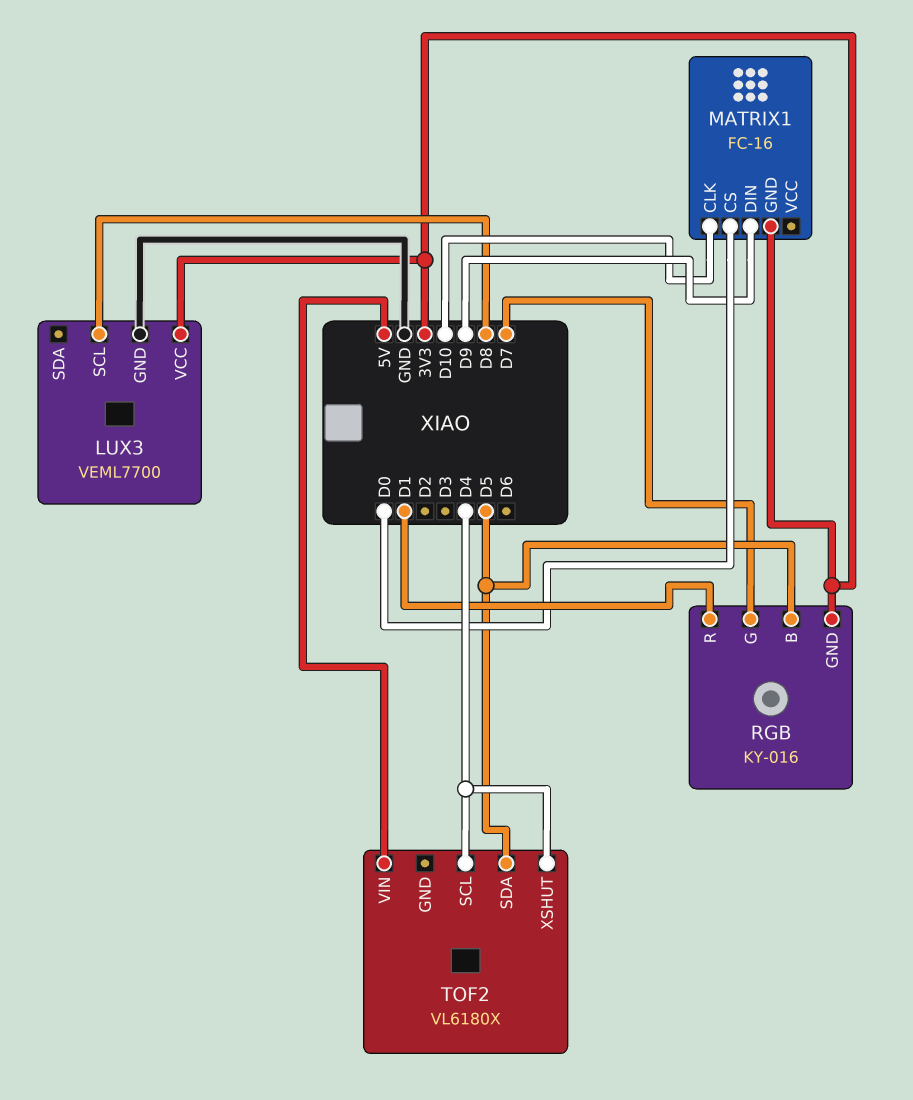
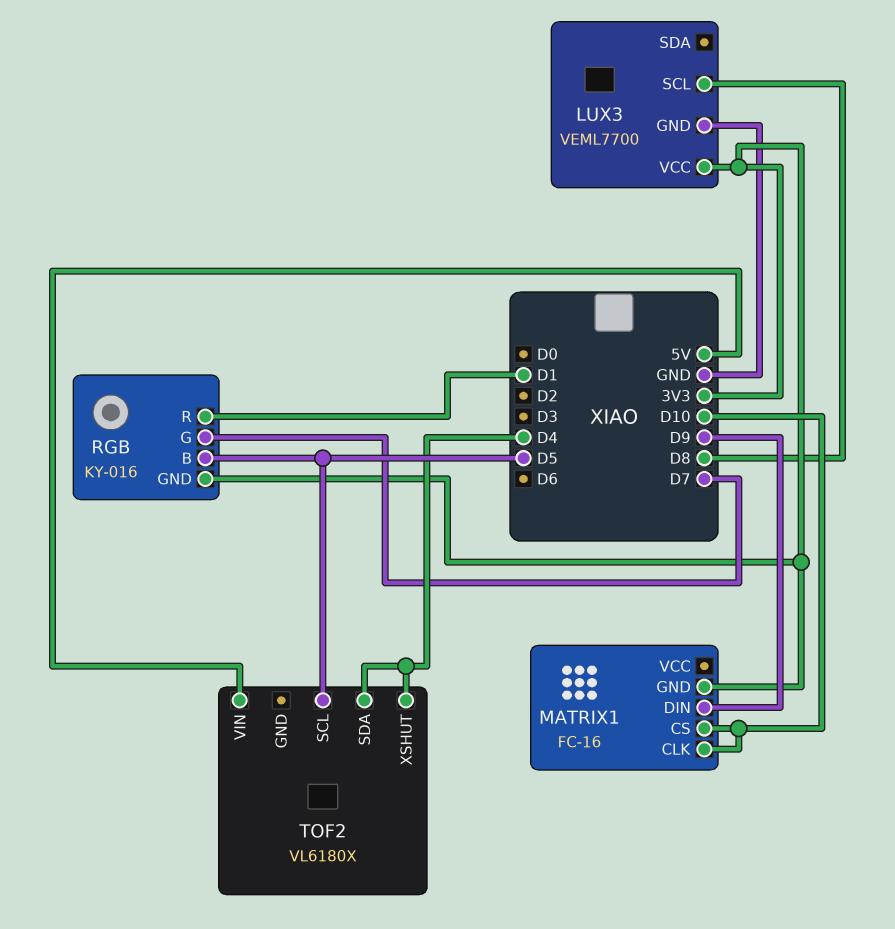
MATRIX1 pin CS: D0 -> D10
TOF2 pin SCL: D4 -> D5
TOF2 pin SDA: D5 -> D4

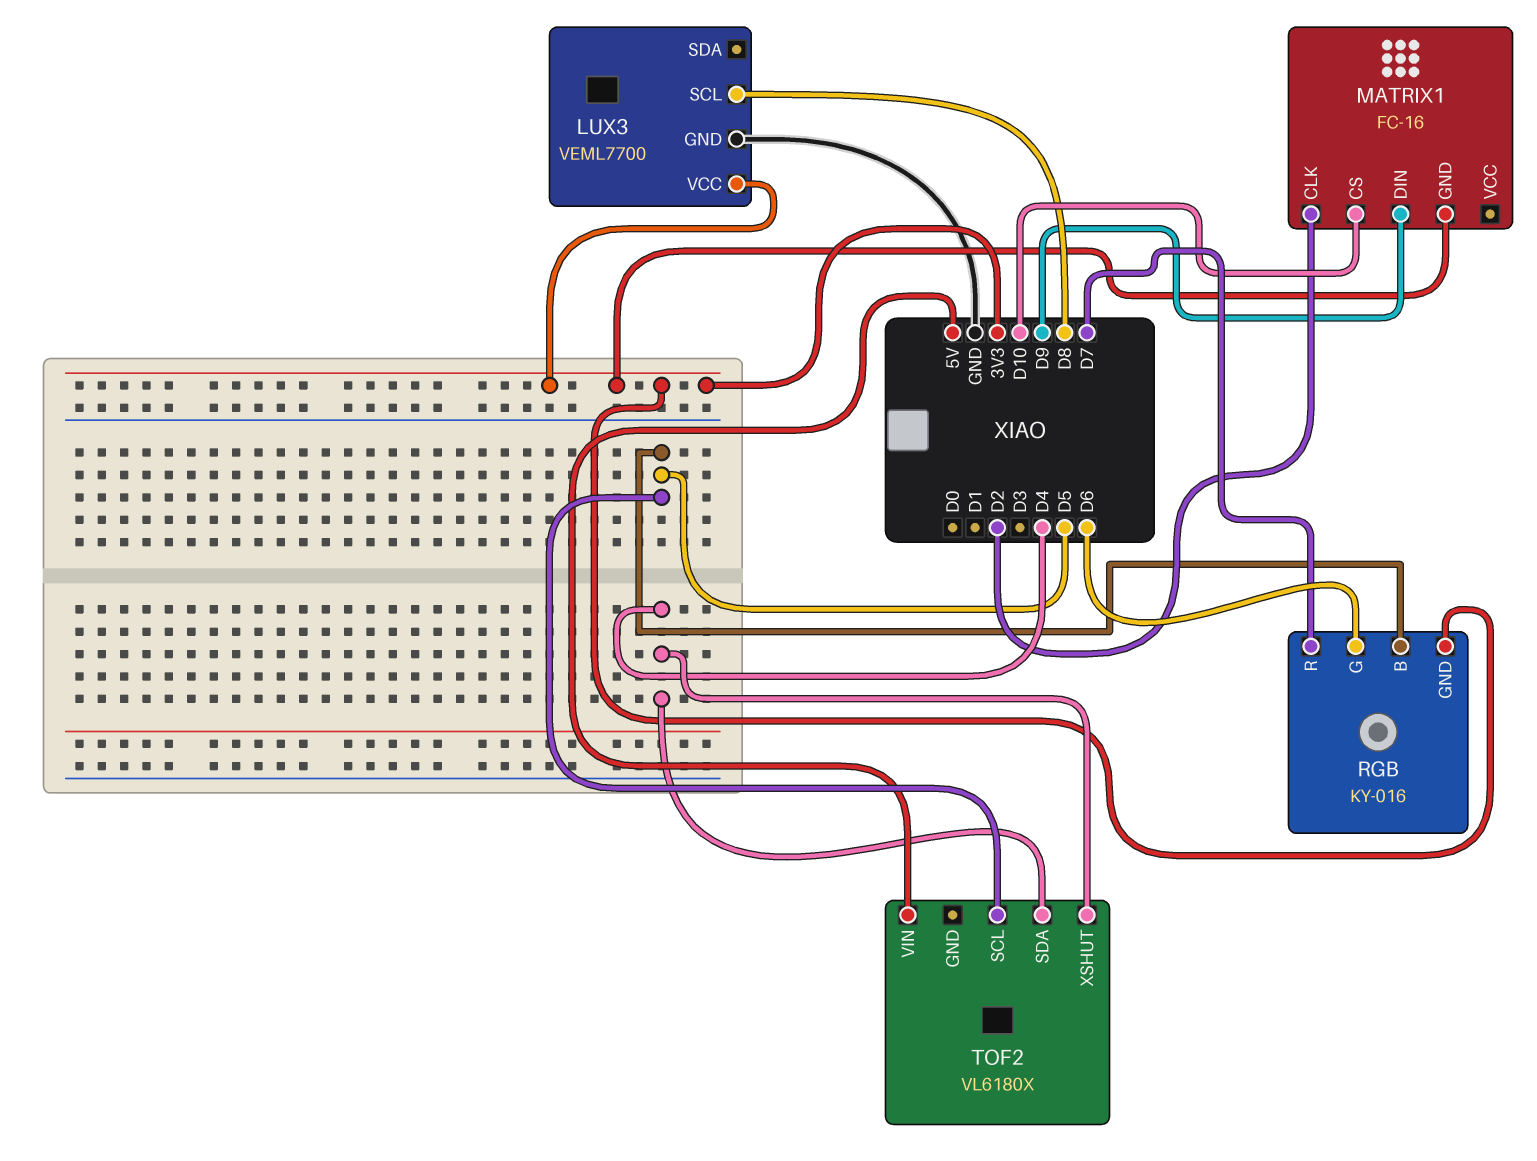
MATRIX1 pin CLK: D10 -> D2
RGB pin G: D7 -> D6
RGB pin R: D1 -> D7

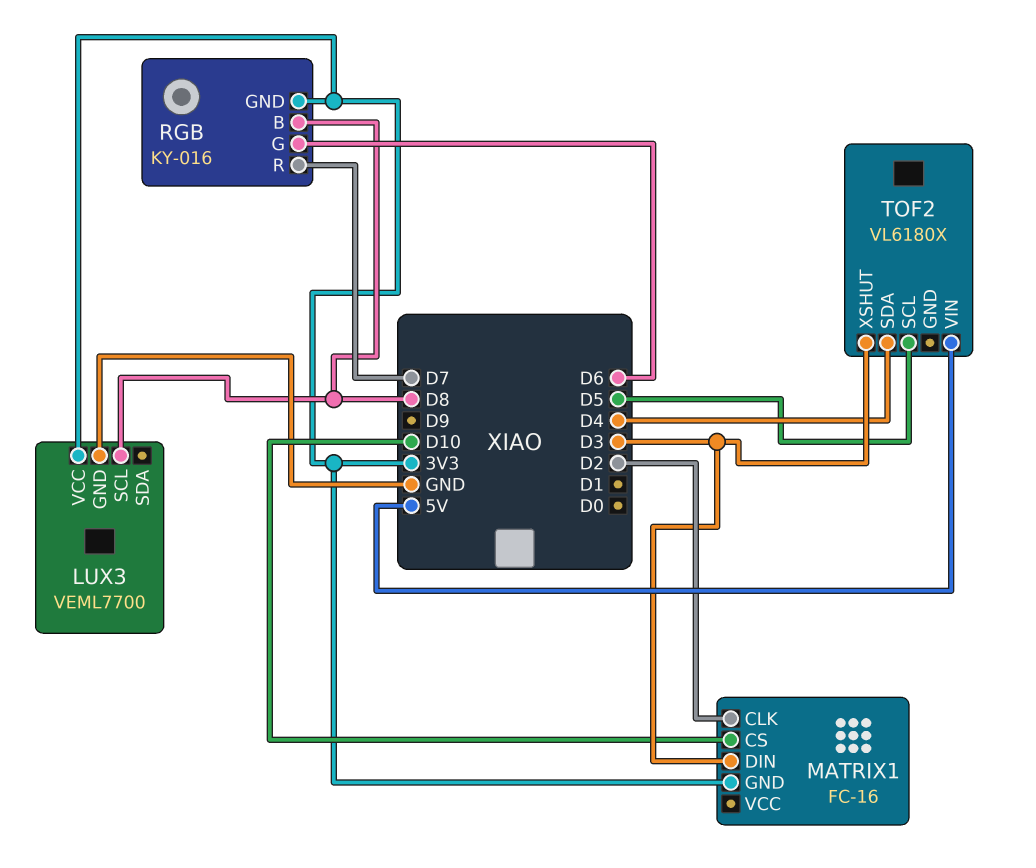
MATRIX1 pin DIN: D9 -> D3
RGB pin B: D5 -> D8
TOF2 pin XSHUT: D4 -> D3

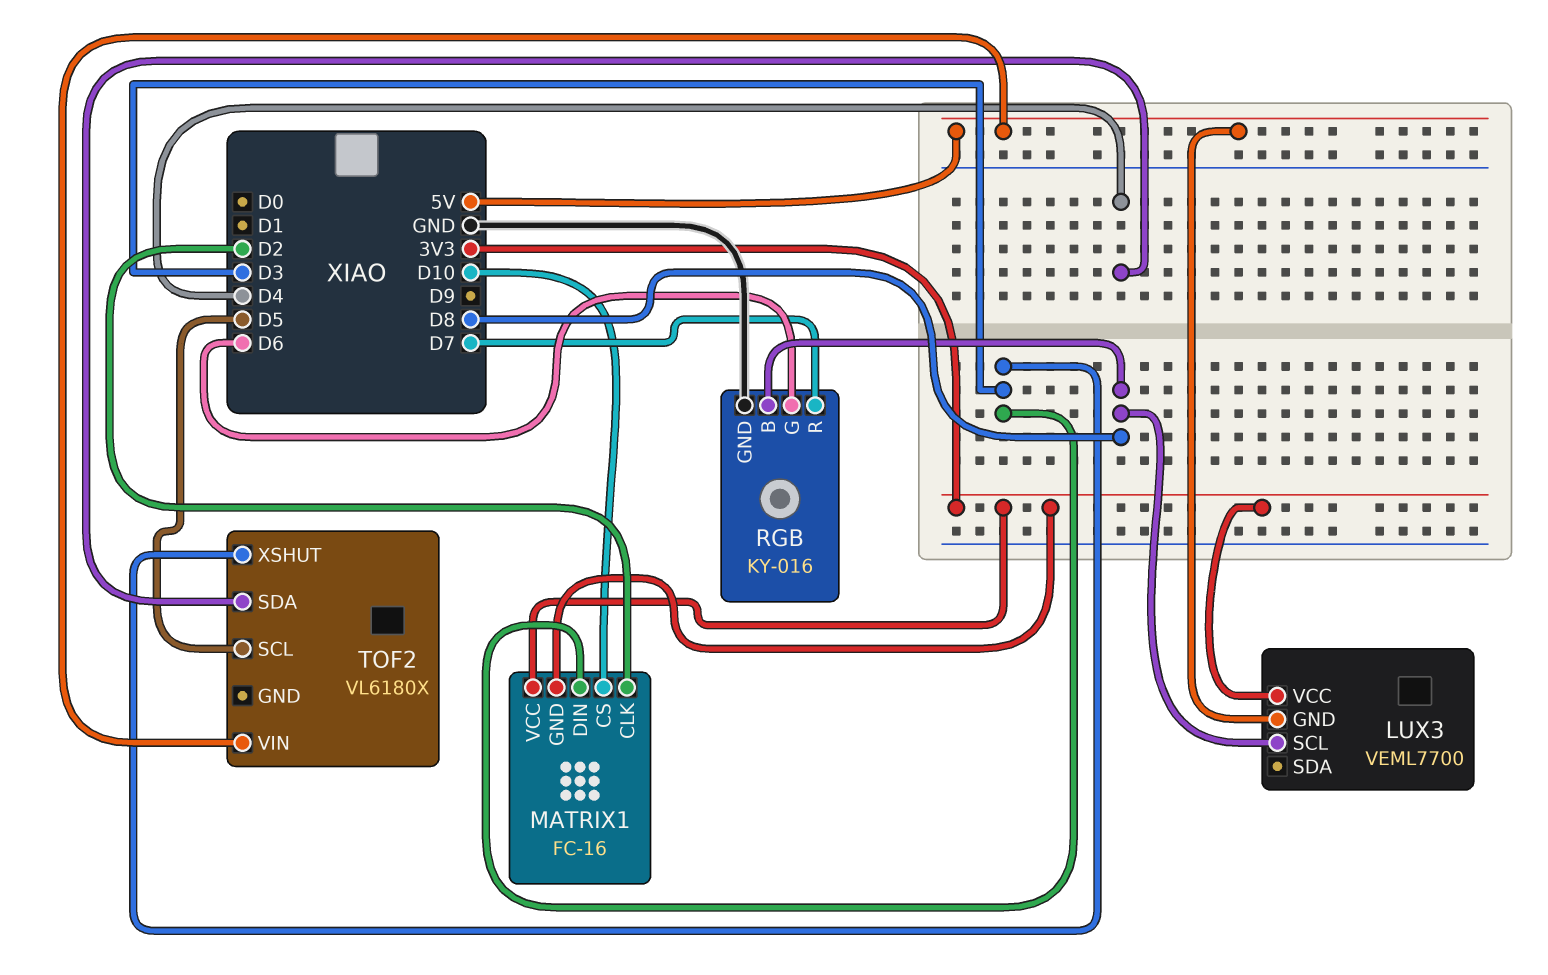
LUX3 pin GND: GND -> 5V
MATRIX1 pin VCC: none -> 3V3
RGB pin GND: 3V3 -> GND

